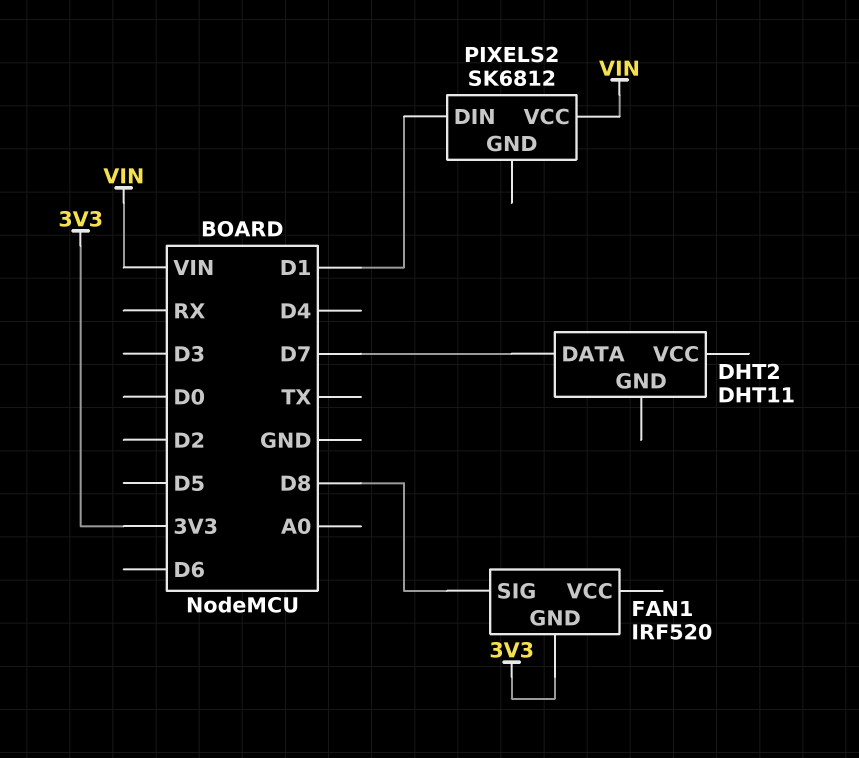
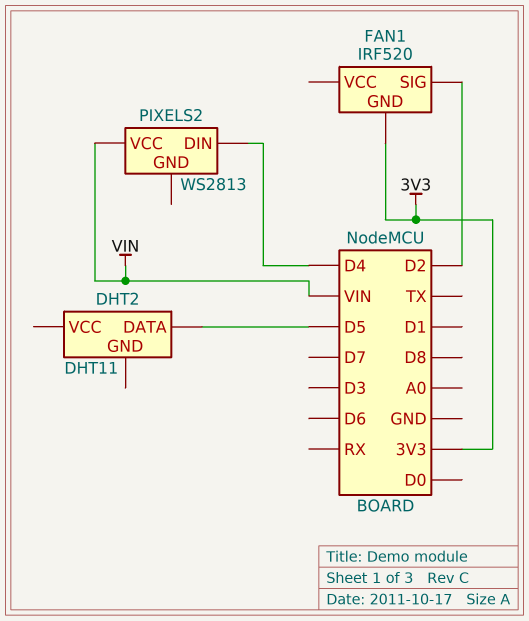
DHT2 pin DATA: D7 -> D5
FAN1 pin SIG: D8 -> D2
PIXELS2: SK6812 -> WS2813
PIXELS2 pin DIN: D1 -> D4

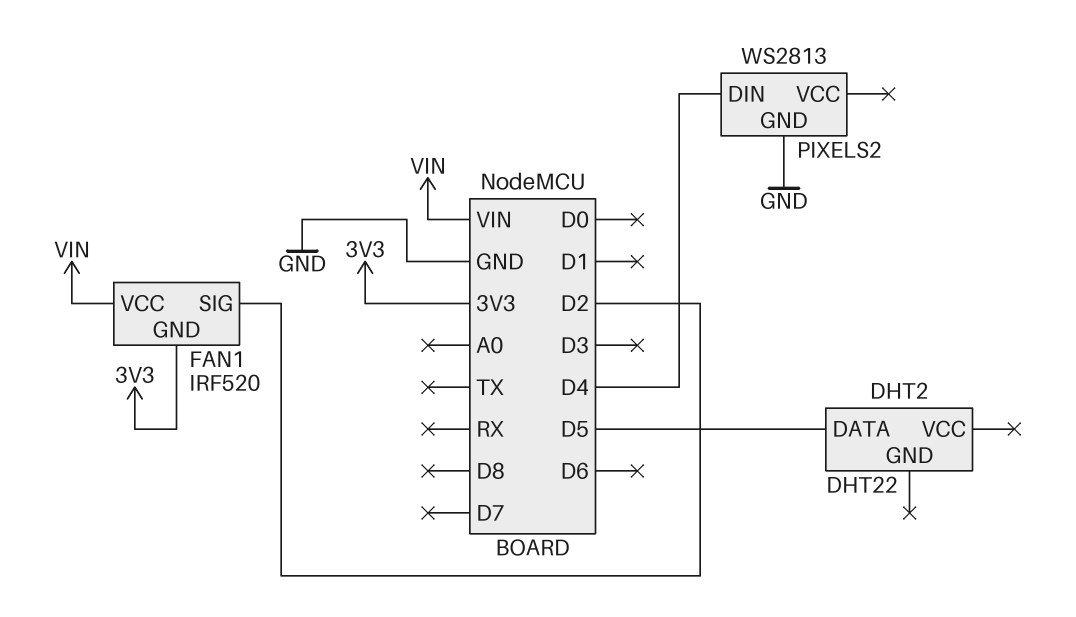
DHT2: DHT11 -> DHT22
FAN1 pin VCC: none -> VIN
PIXELS2 pin GND: none -> GND
PIXELS2 pin VCC: VIN -> none

